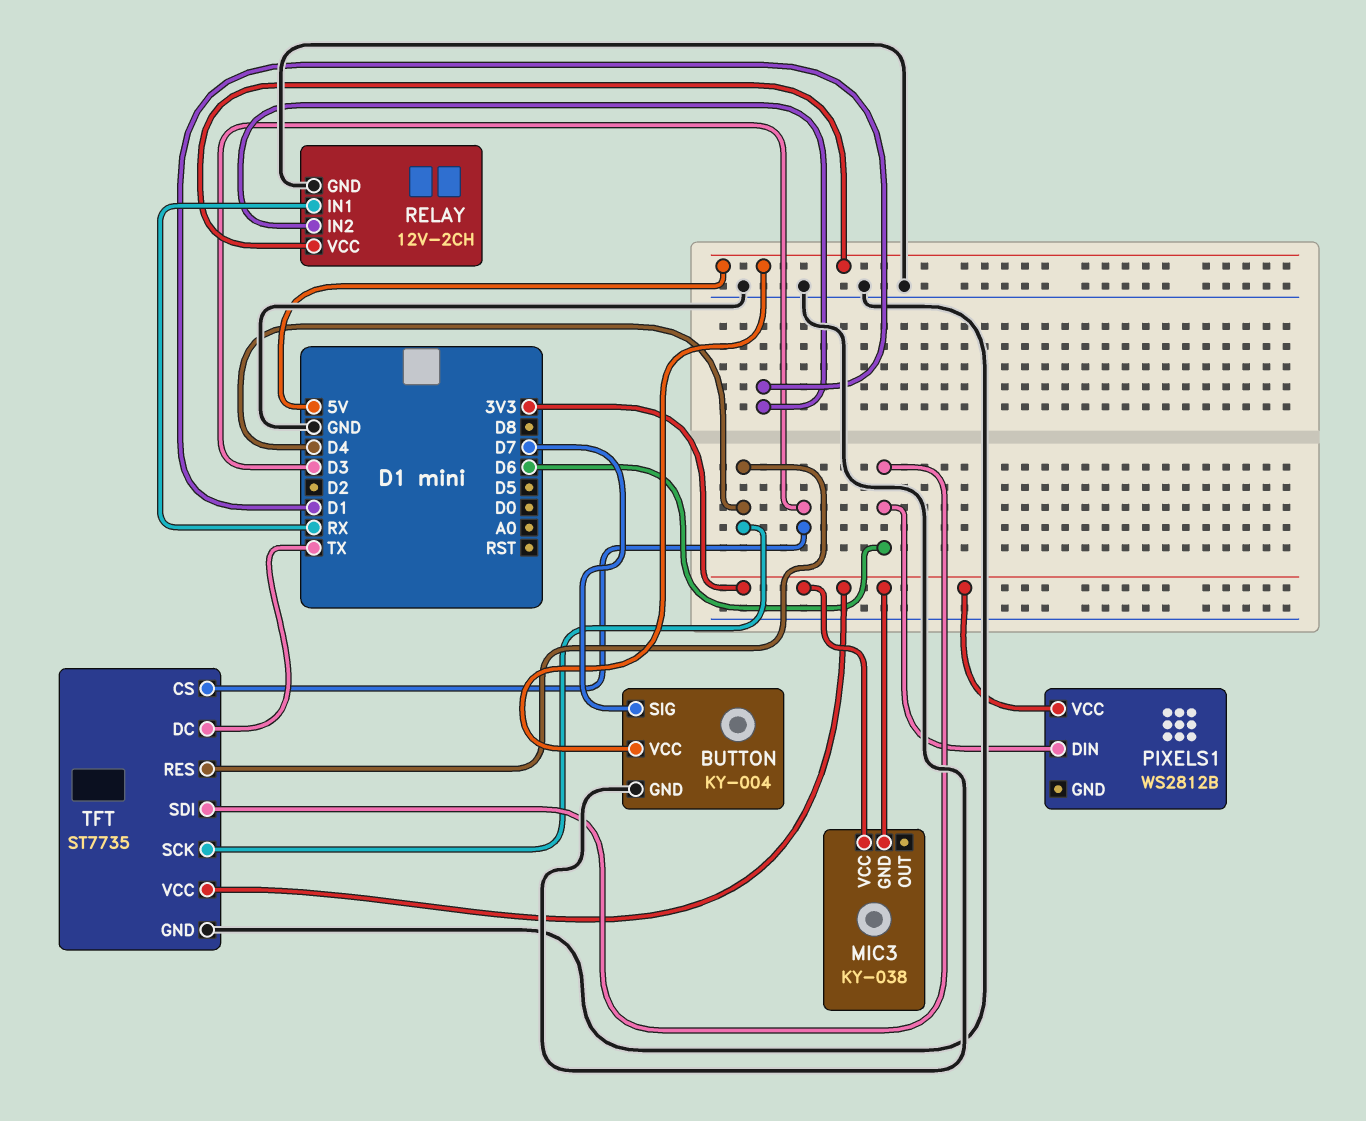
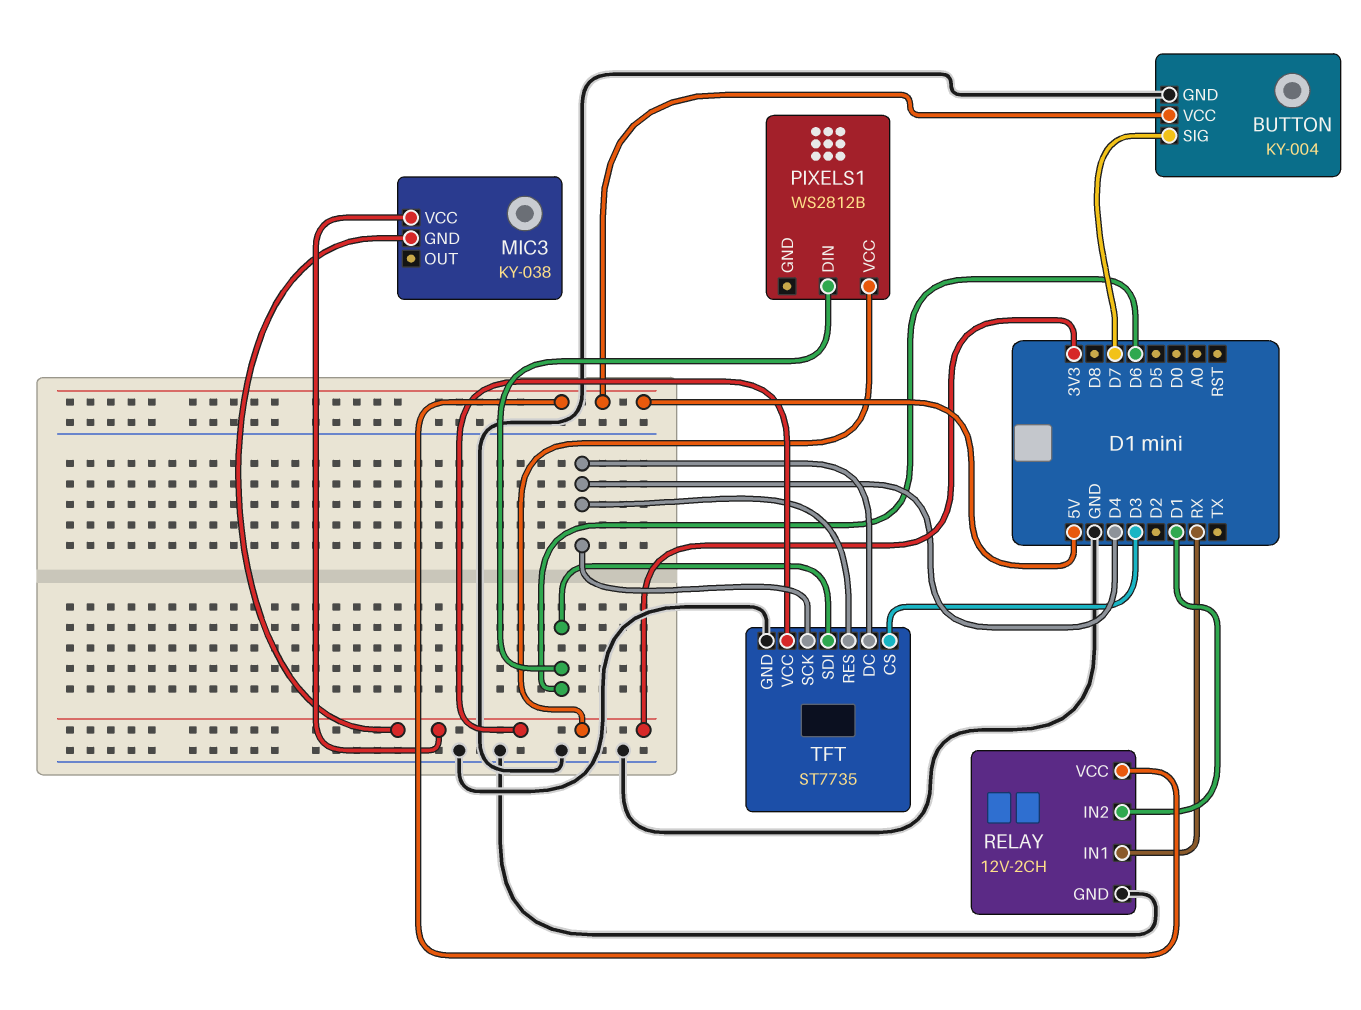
TFT pin DC: TX -> D4

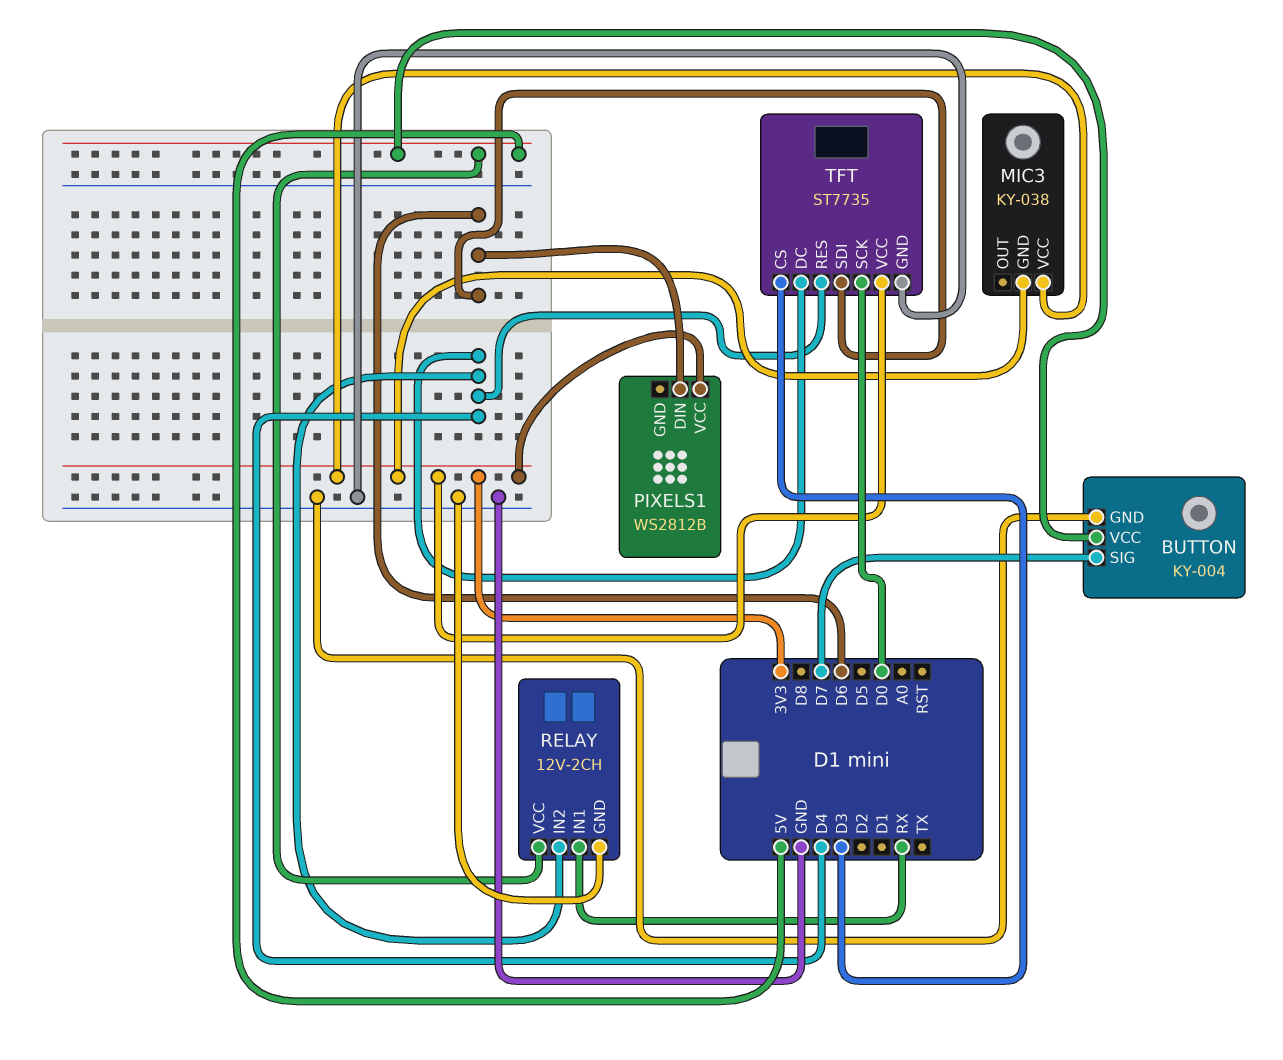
RELAY pin IN2: D1 -> D4
TFT pin SCK: D4 -> D0

